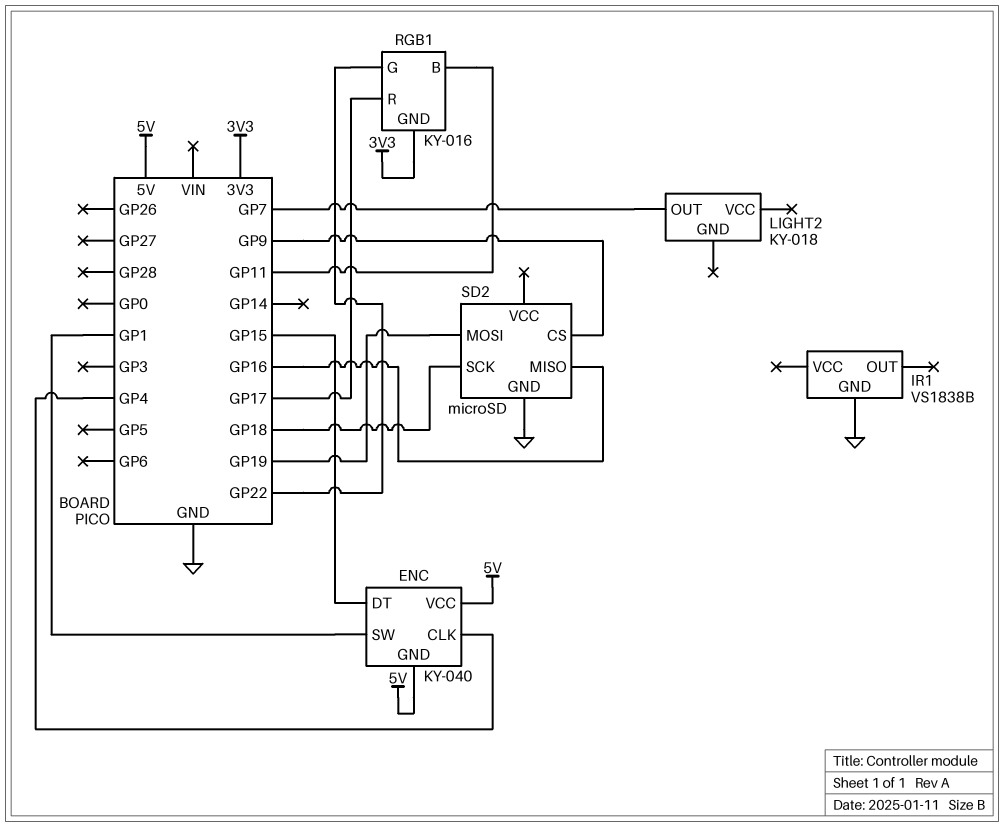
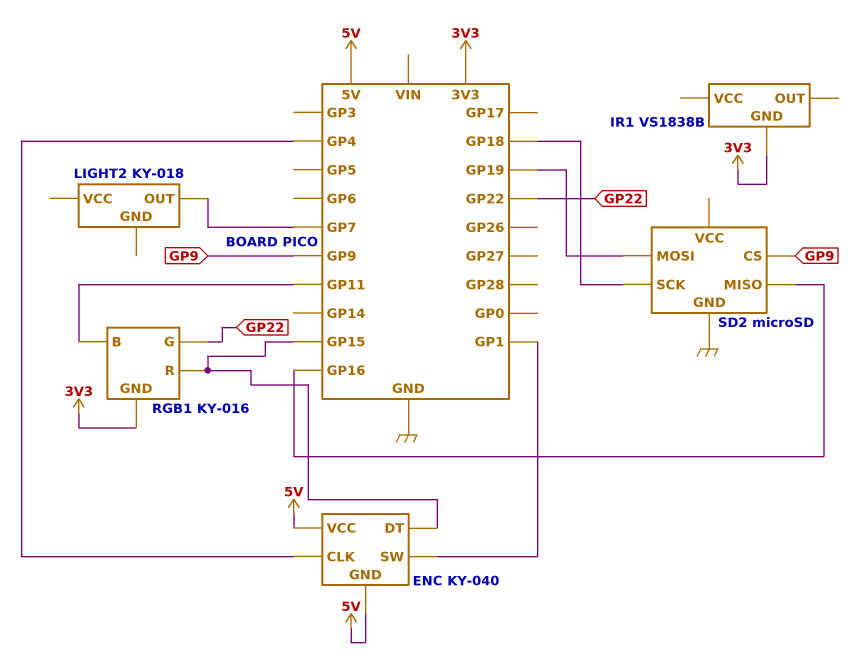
IR1 pin GND: GND -> 3V3
RGB1 pin R: GP17 -> GP15

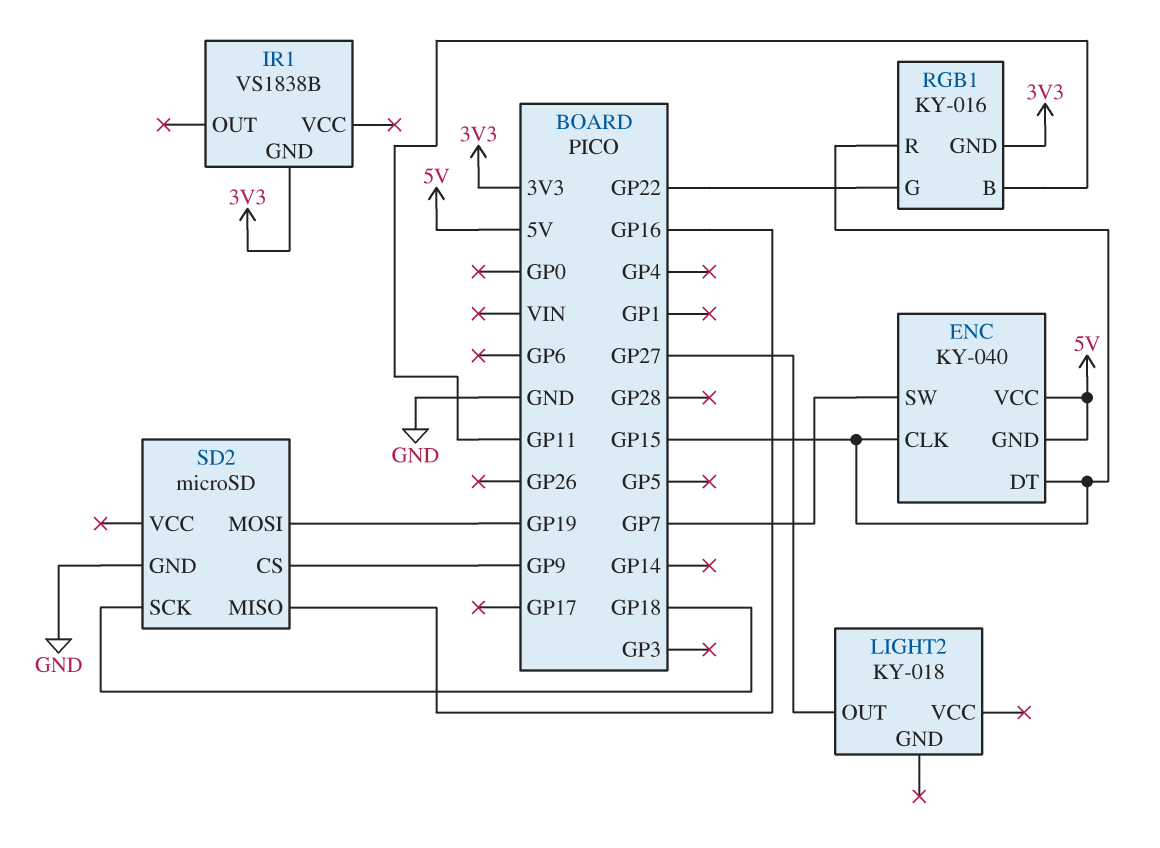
ENC pin CLK: GP4 -> GP15
ENC pin SW: GP1 -> GP7
LIGHT2 pin OUT: GP7 -> GP27

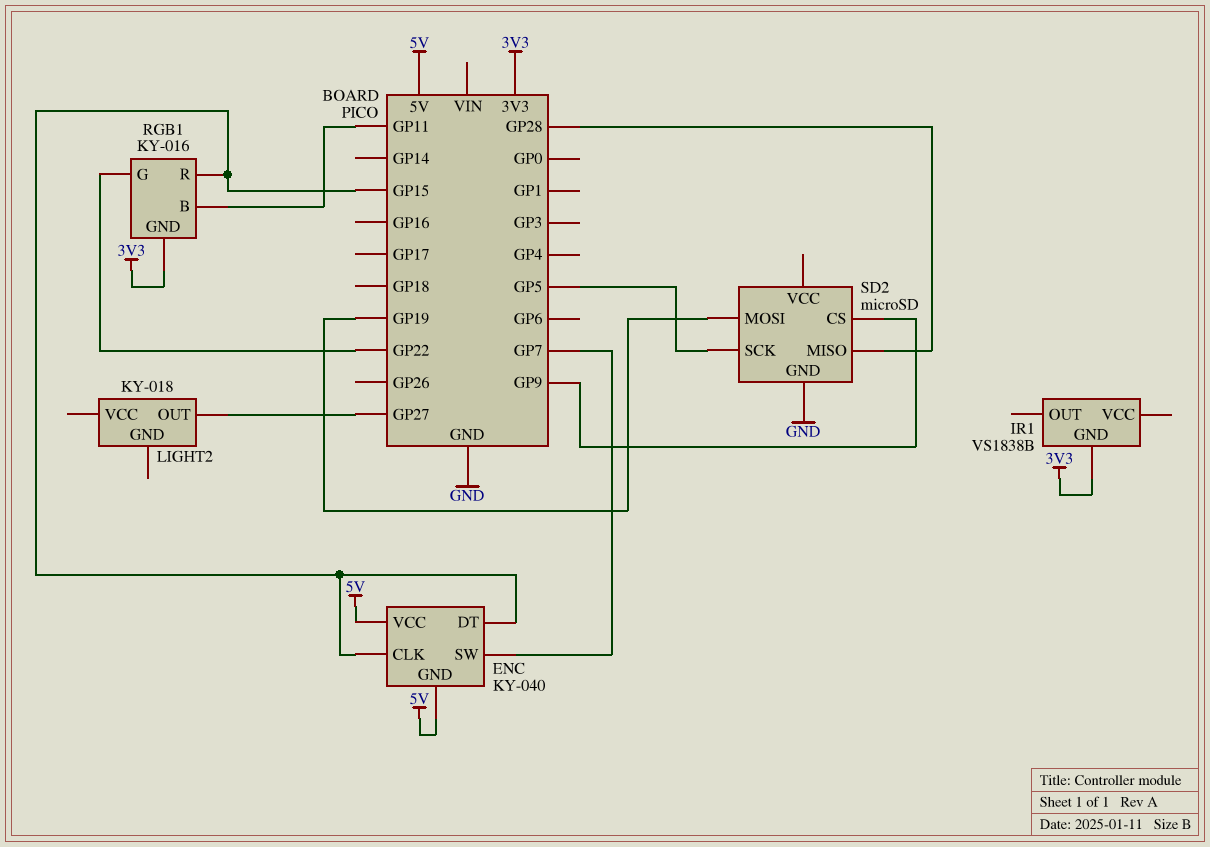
SD2 pin MISO: GP16 -> GP28
SD2 pin SCK: GP18 -> GP5

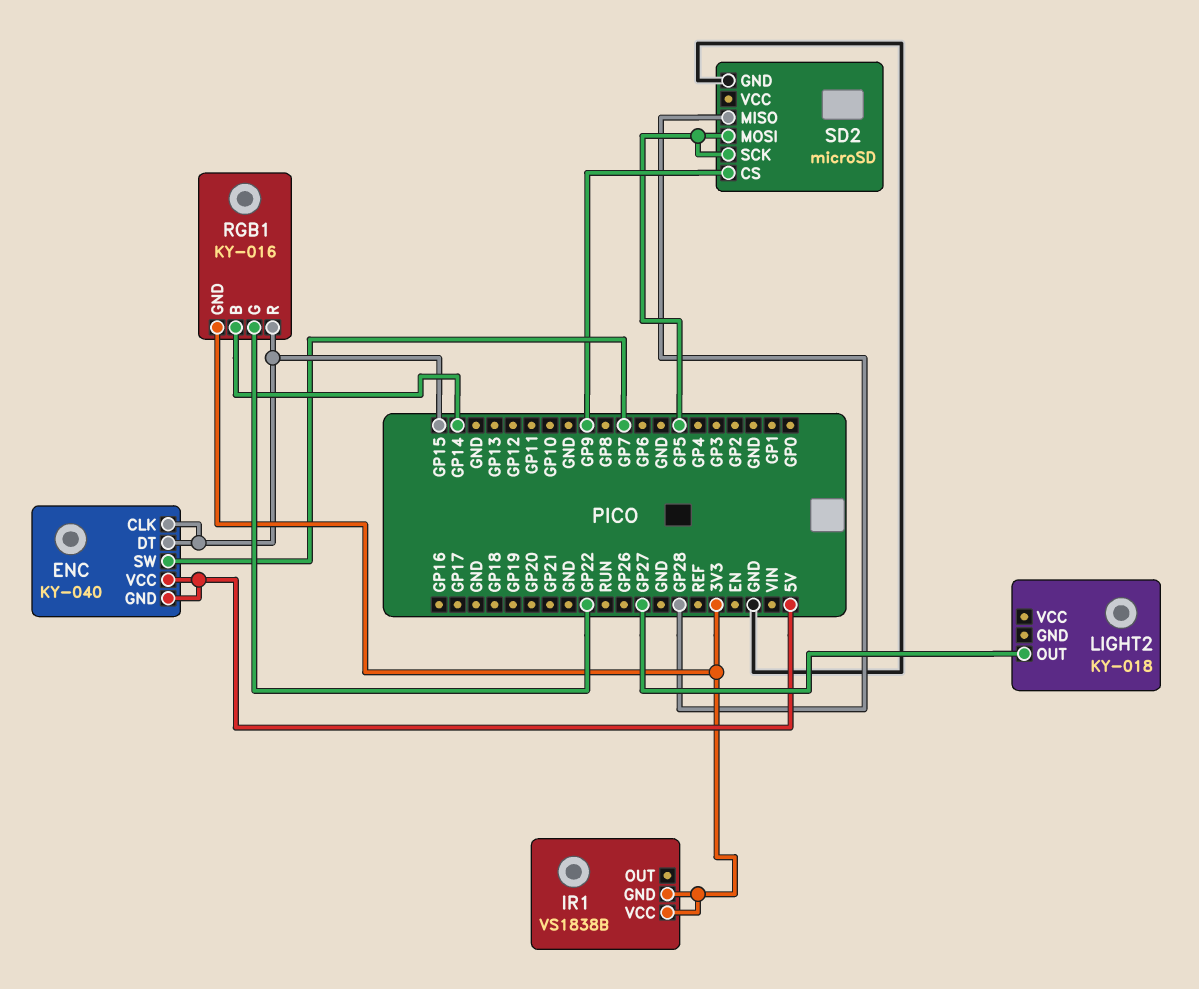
IR1 pin VCC: none -> 3V3
RGB1 pin B: GP11 -> GP14
SD2 pin MOSI: GP19 -> GP5

